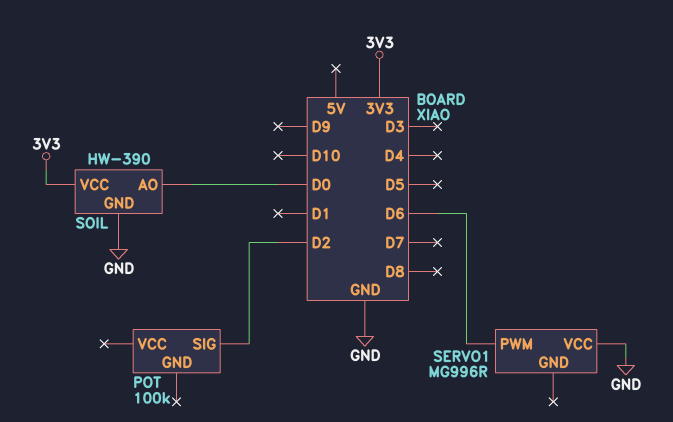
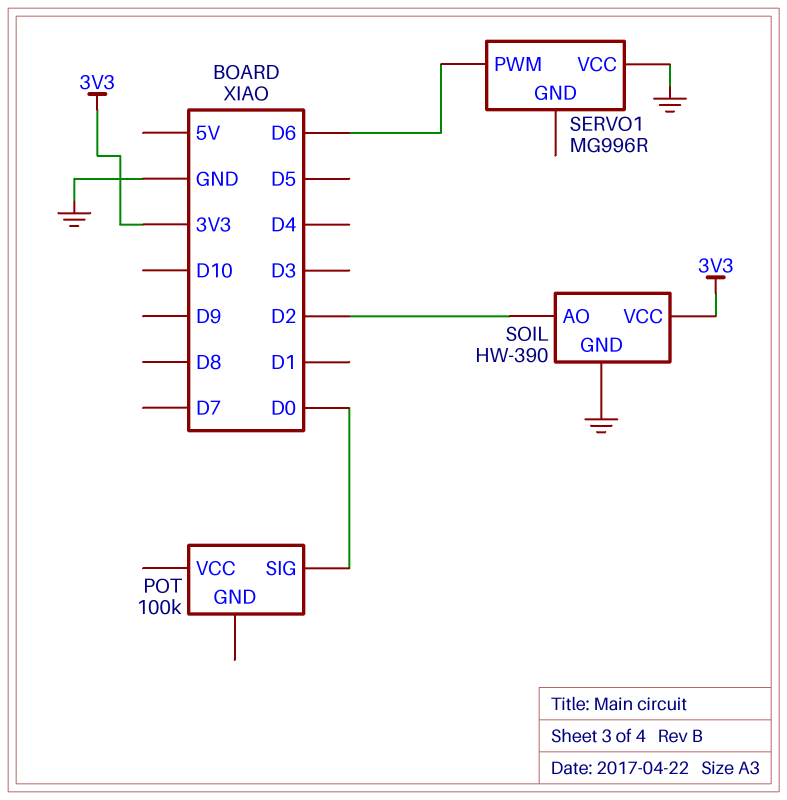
POT pin SIG: D2 -> D0
SOIL pin AO: D0 -> D2

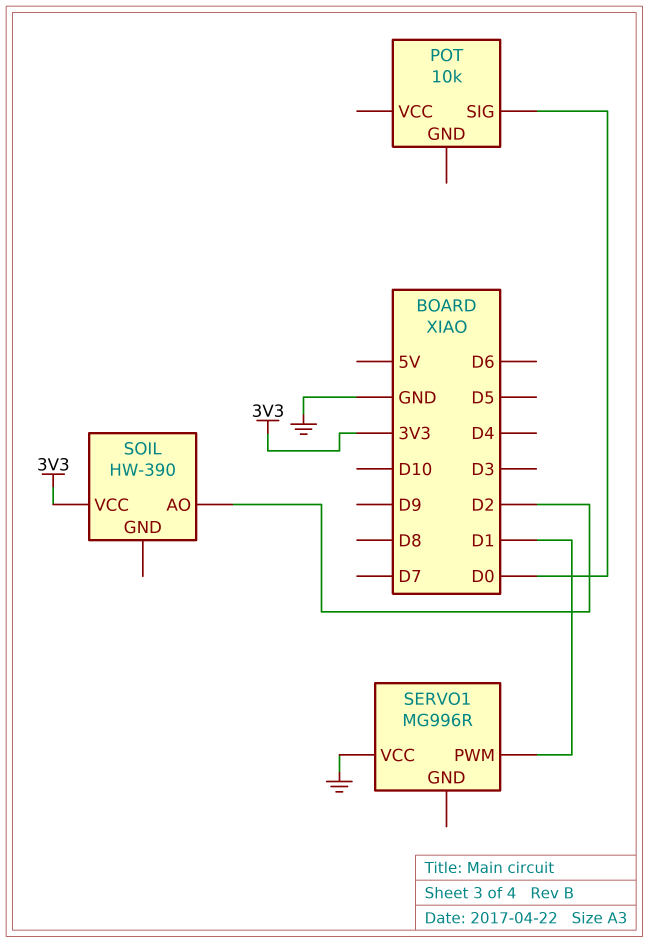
POT: 100k -> 10k
SERVO1 pin PWM: D6 -> D1
SOIL pin GND: GND -> none

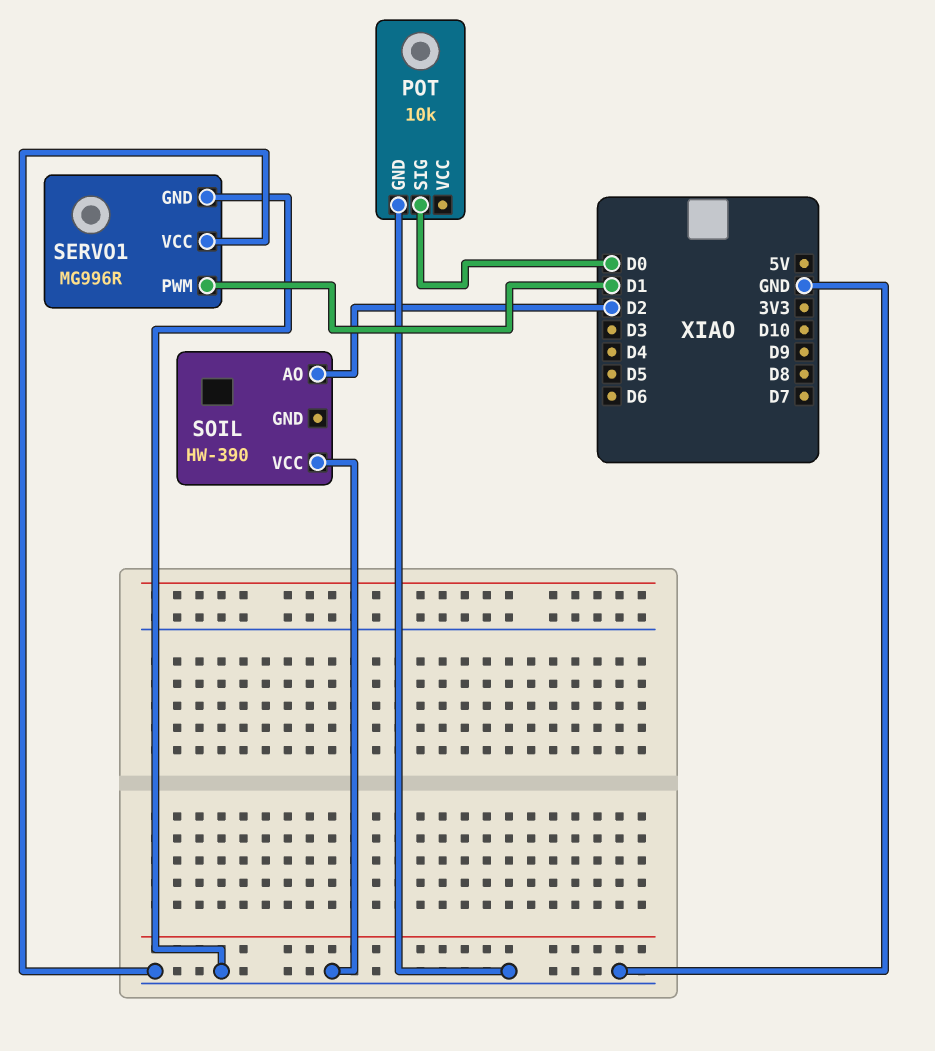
POT pin GND: none -> GND
SERVO1 pin GND: none -> GND
SOIL pin VCC: 3V3 -> GND

